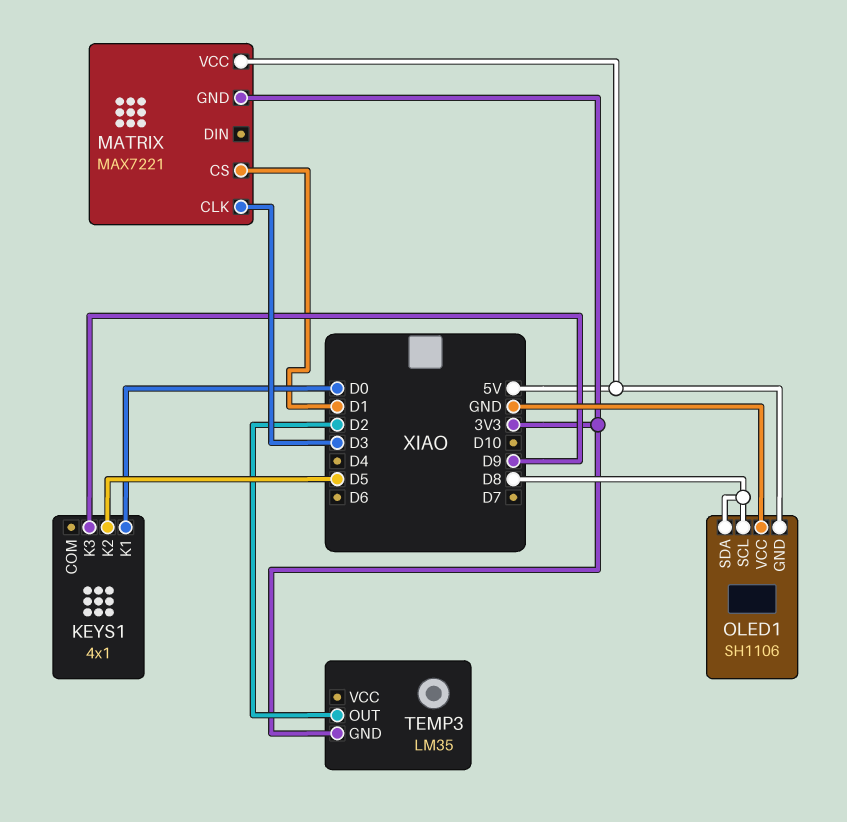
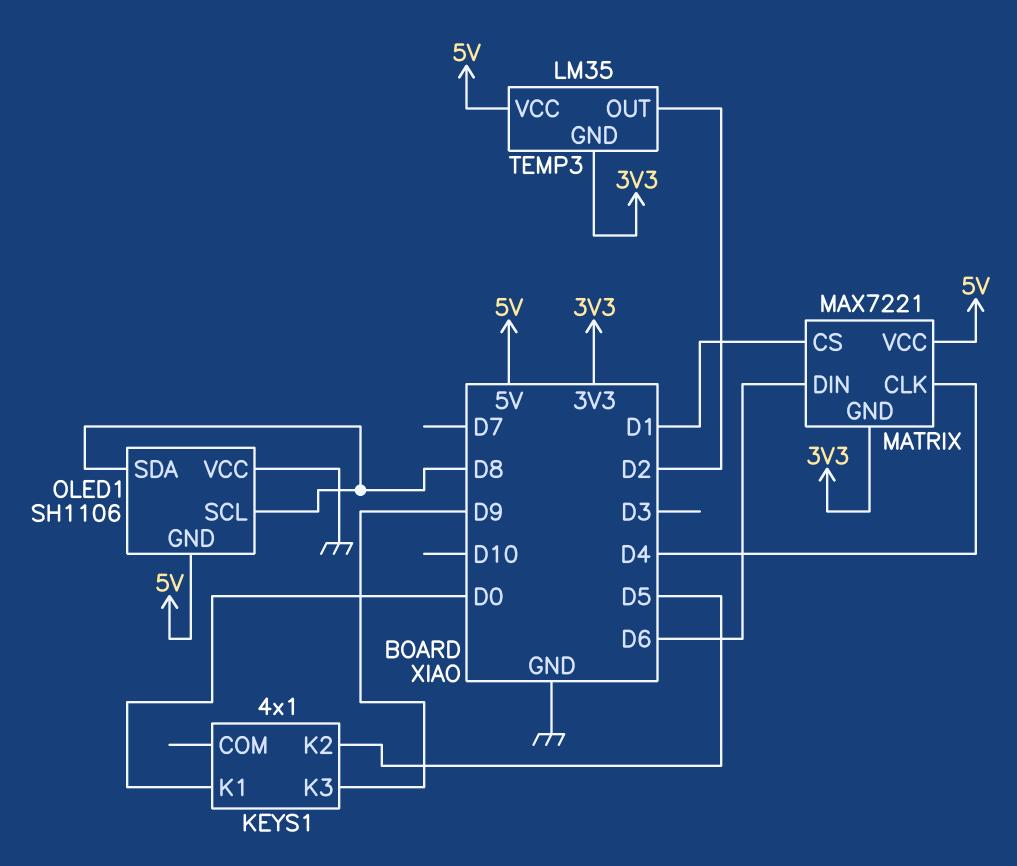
MATRIX pin CLK: D3 -> D4
MATRIX pin DIN: none -> D6
TEMP3 pin VCC: none -> 5V

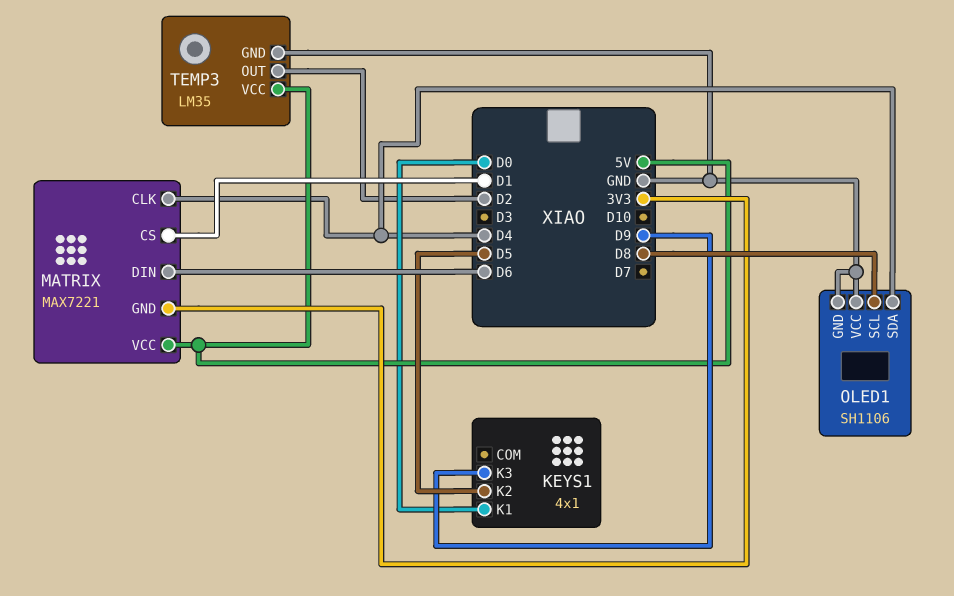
OLED1 pin GND: 5V -> GND
OLED1 pin SDA: D8 -> D4
TEMP3 pin GND: 3V3 -> GND

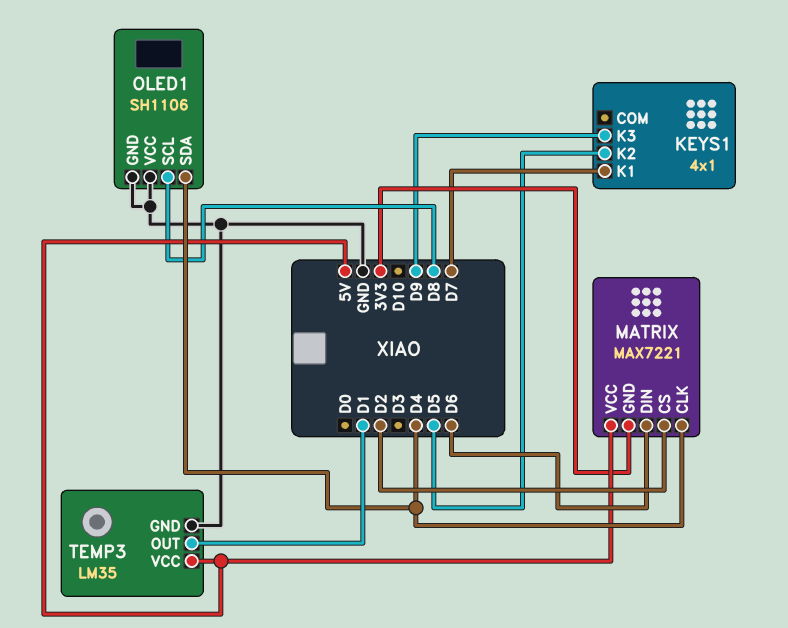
KEYS1 pin K1: D0 -> D7
MATRIX pin CS: D1 -> D2
TEMP3 pin OUT: D2 -> D1

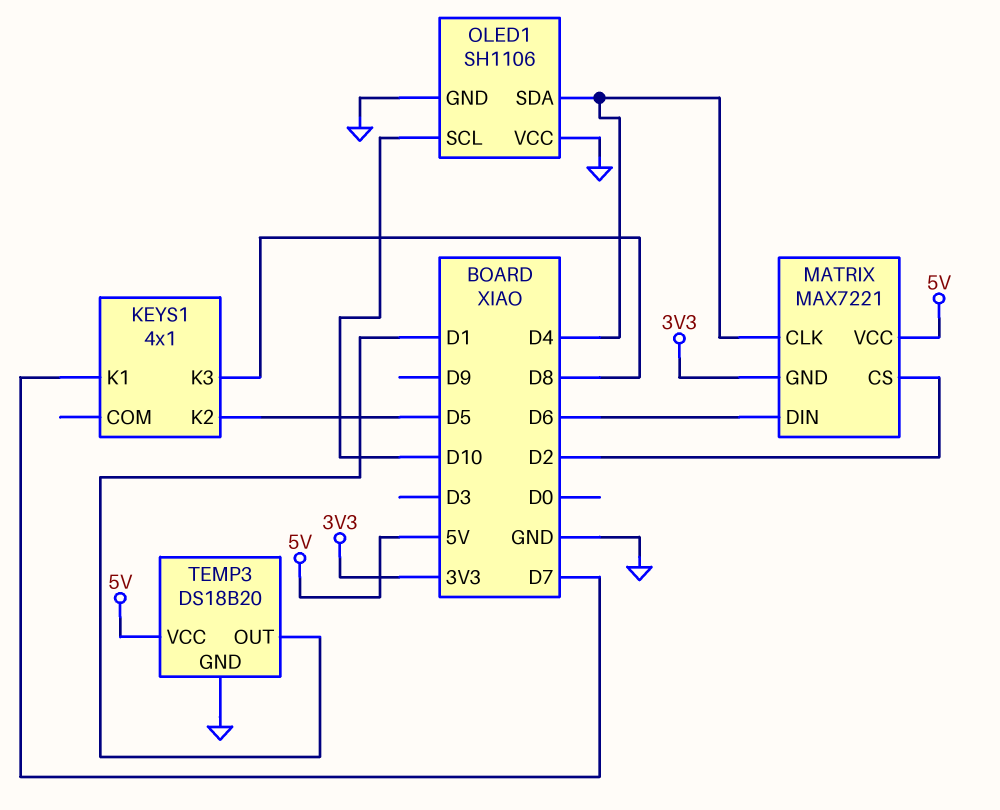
KEYS1 pin K3: D9 -> D8
OLED1 pin SCL: D8 -> D10
TEMP3: LM35 -> DS18B20

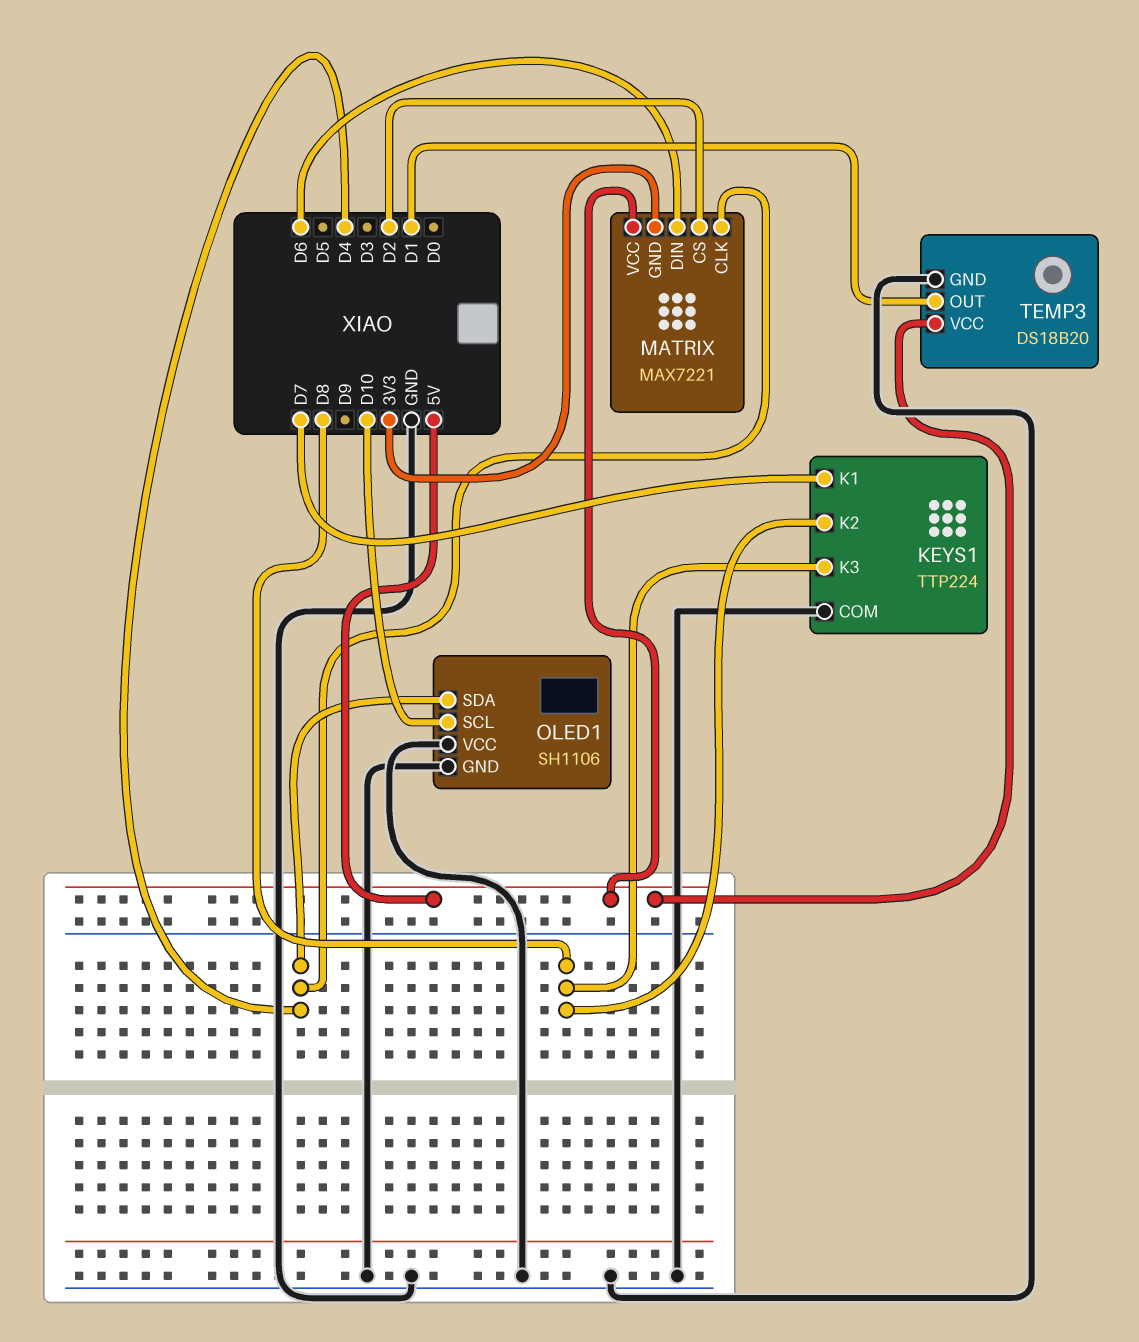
KEYS1: 4x1 -> TTP224
KEYS1 pin COM: none -> GND
KEYS1 pin K2: D5 -> D8

